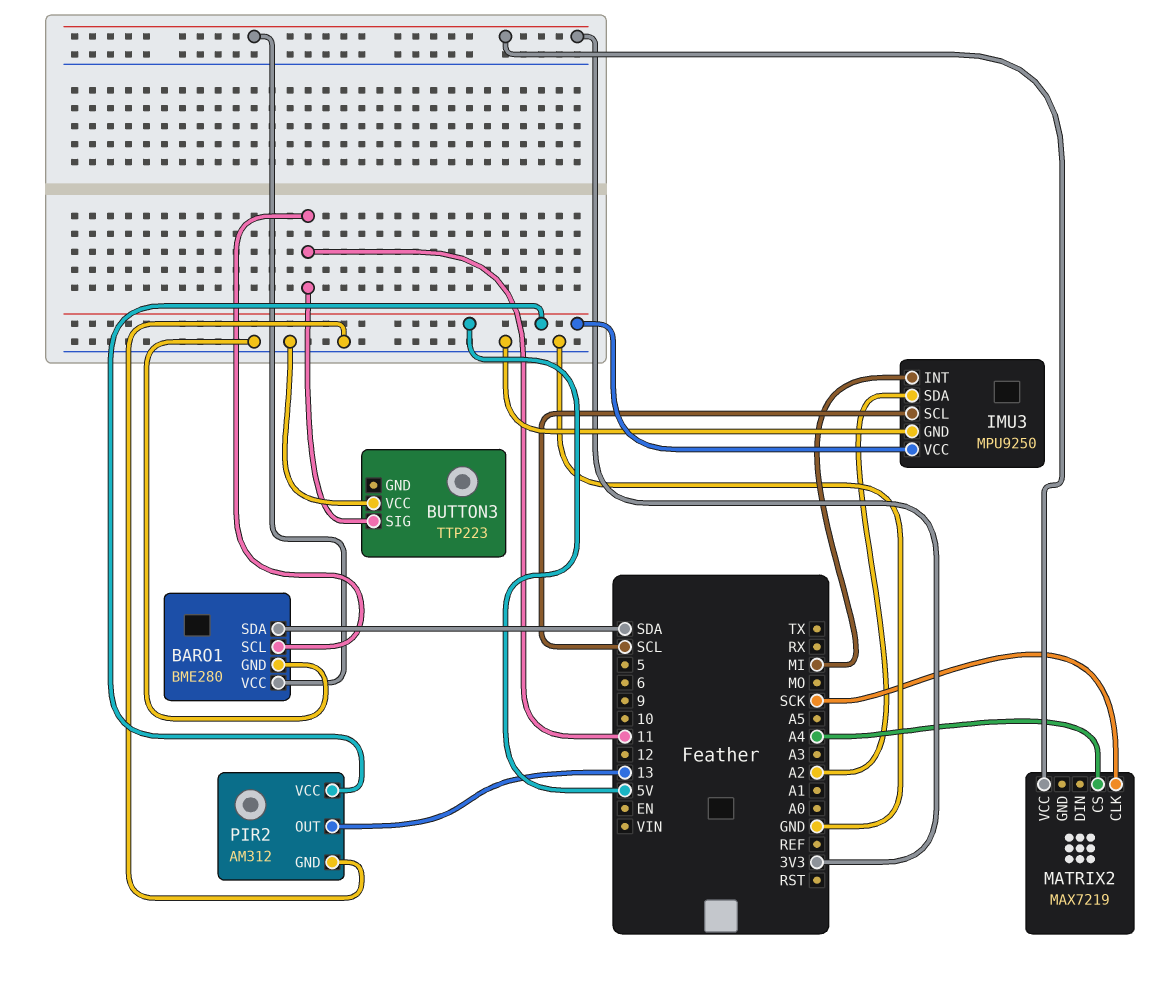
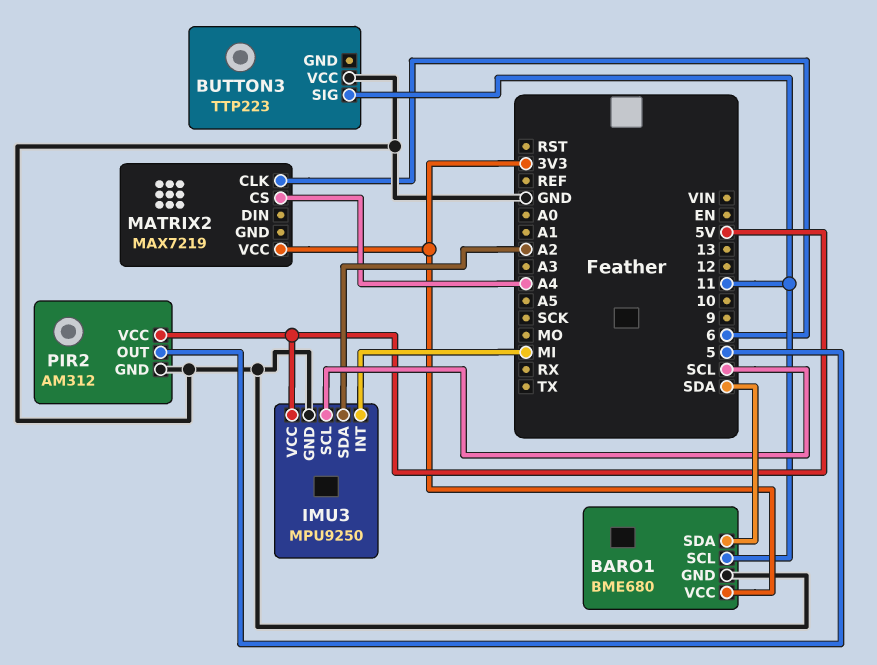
BARO1: BME280 -> BME680
MATRIX2 pin CLK: SCK -> 6
PIR2 pin OUT: 13 -> 5

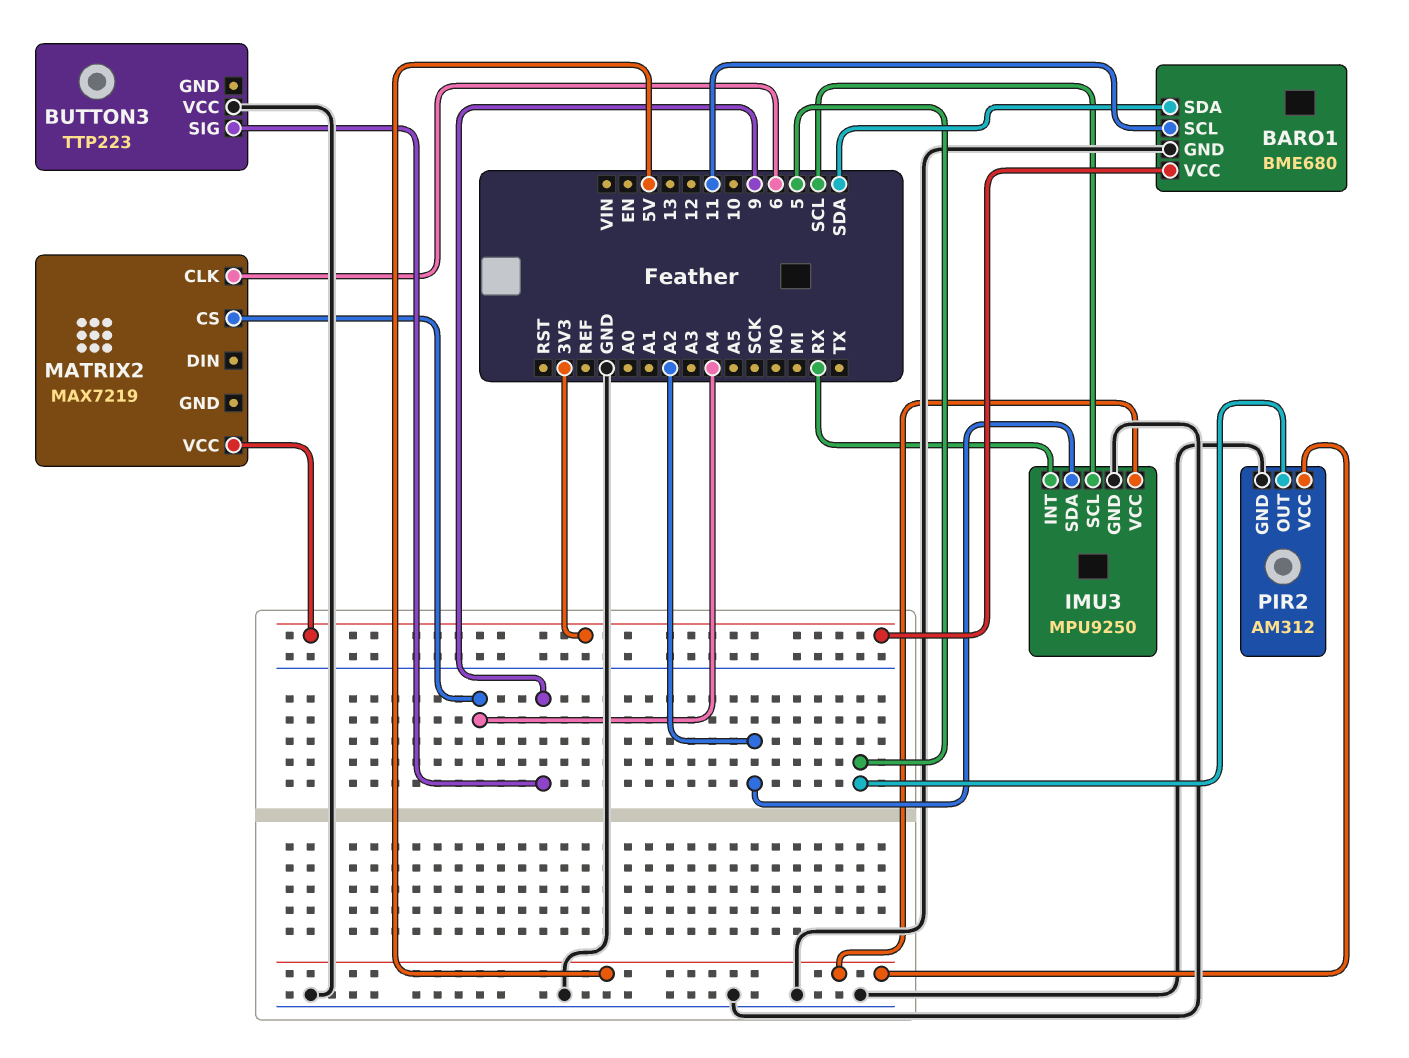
BUTTON3 pin SIG: 11 -> 9
IMU3 pin INT: MI -> RX

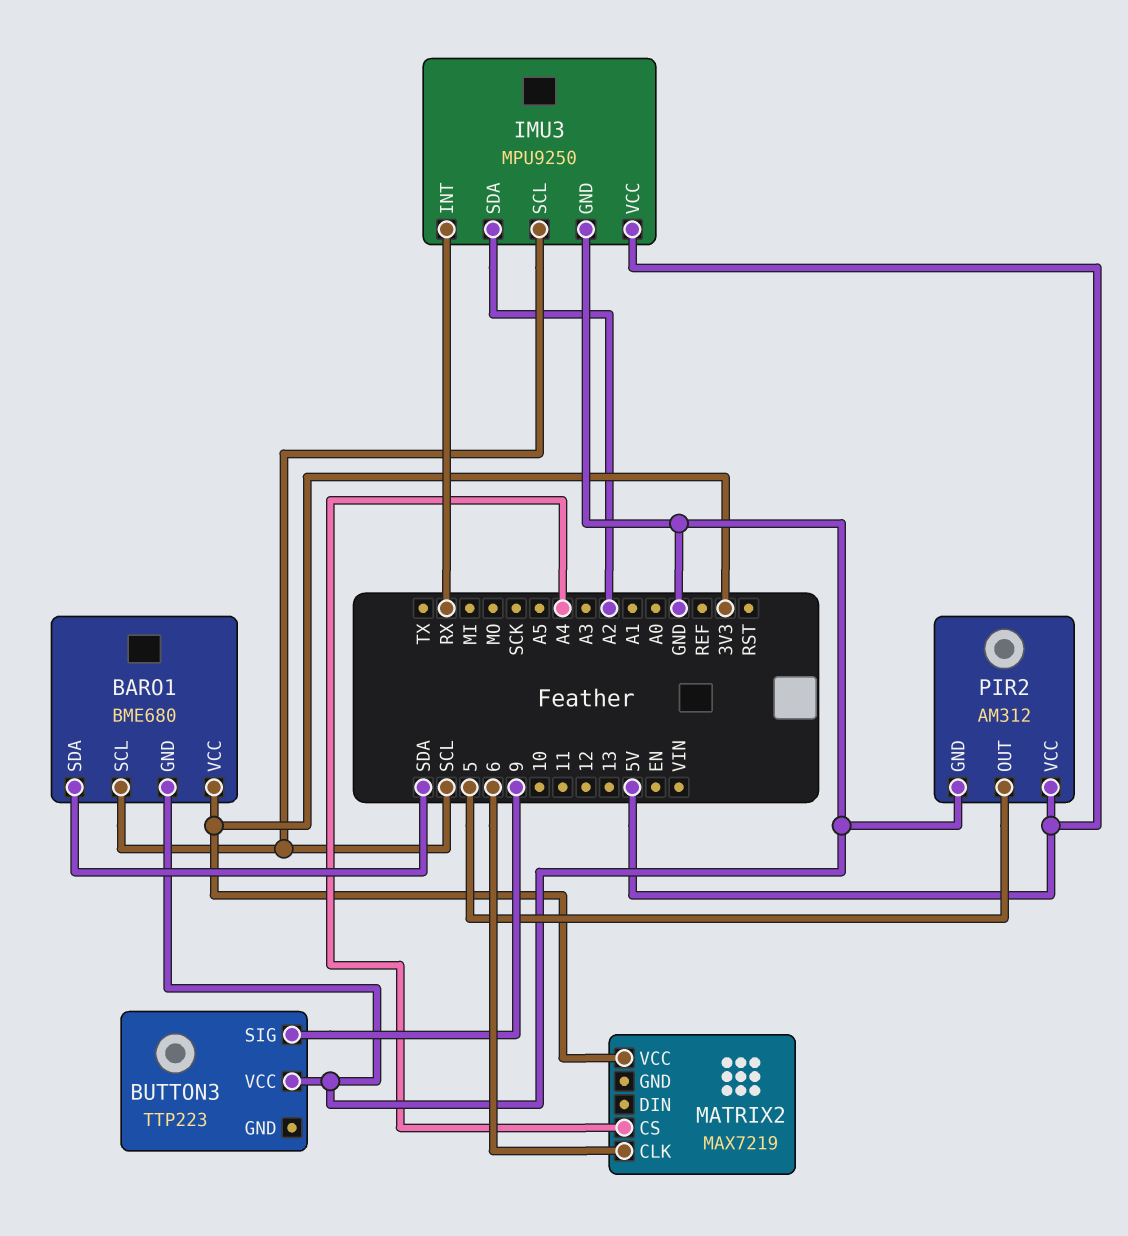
BARO1 pin SCL: 11 -> SCL

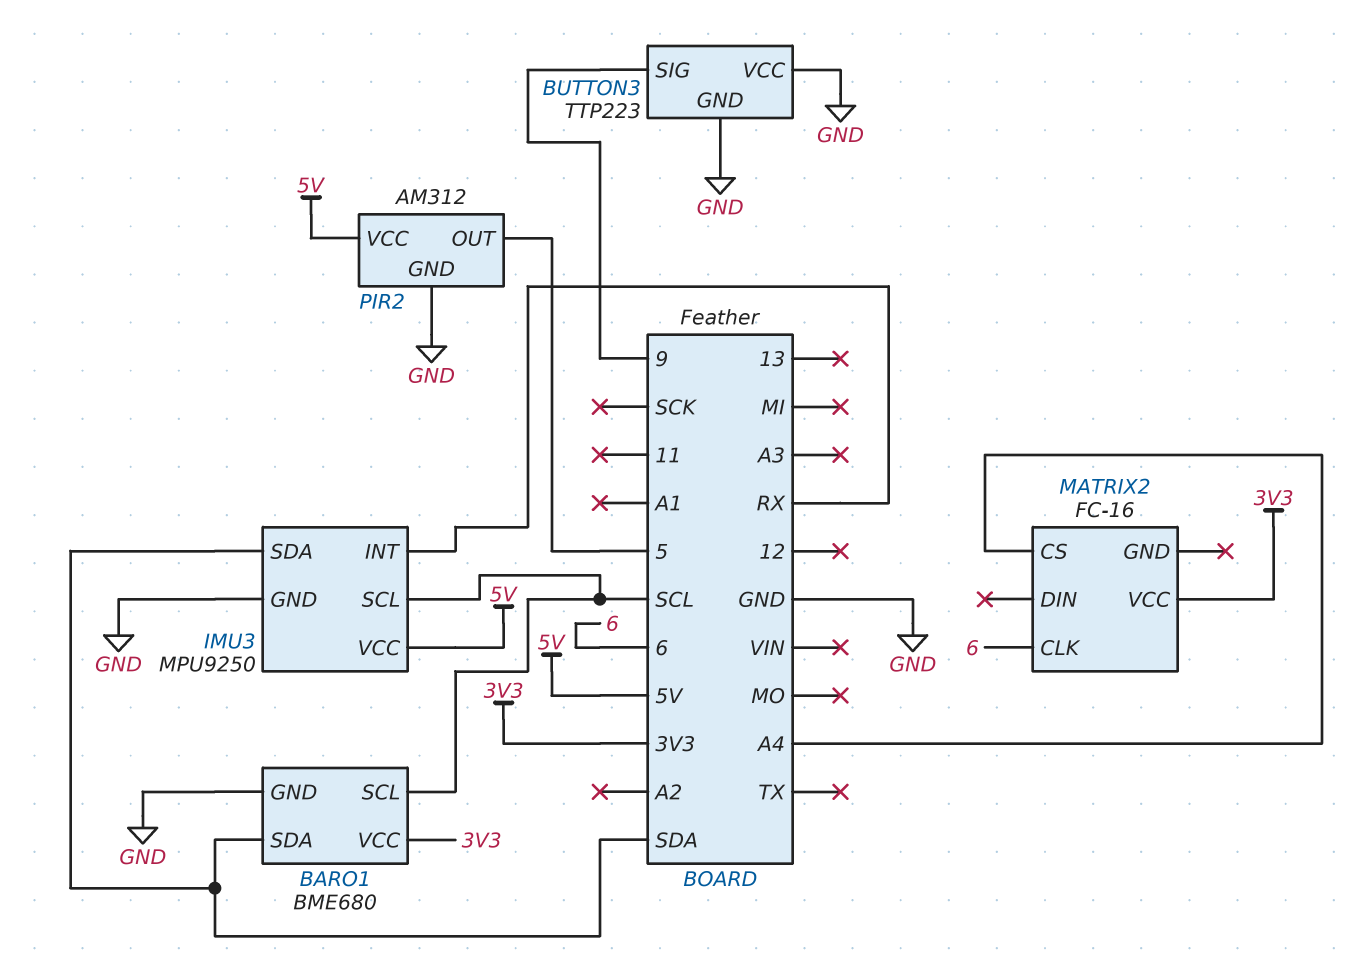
BUTTON3 pin GND: none -> GND
IMU3 pin SDA: A2 -> SDA
MATRIX2: MAX7219 -> FC-16

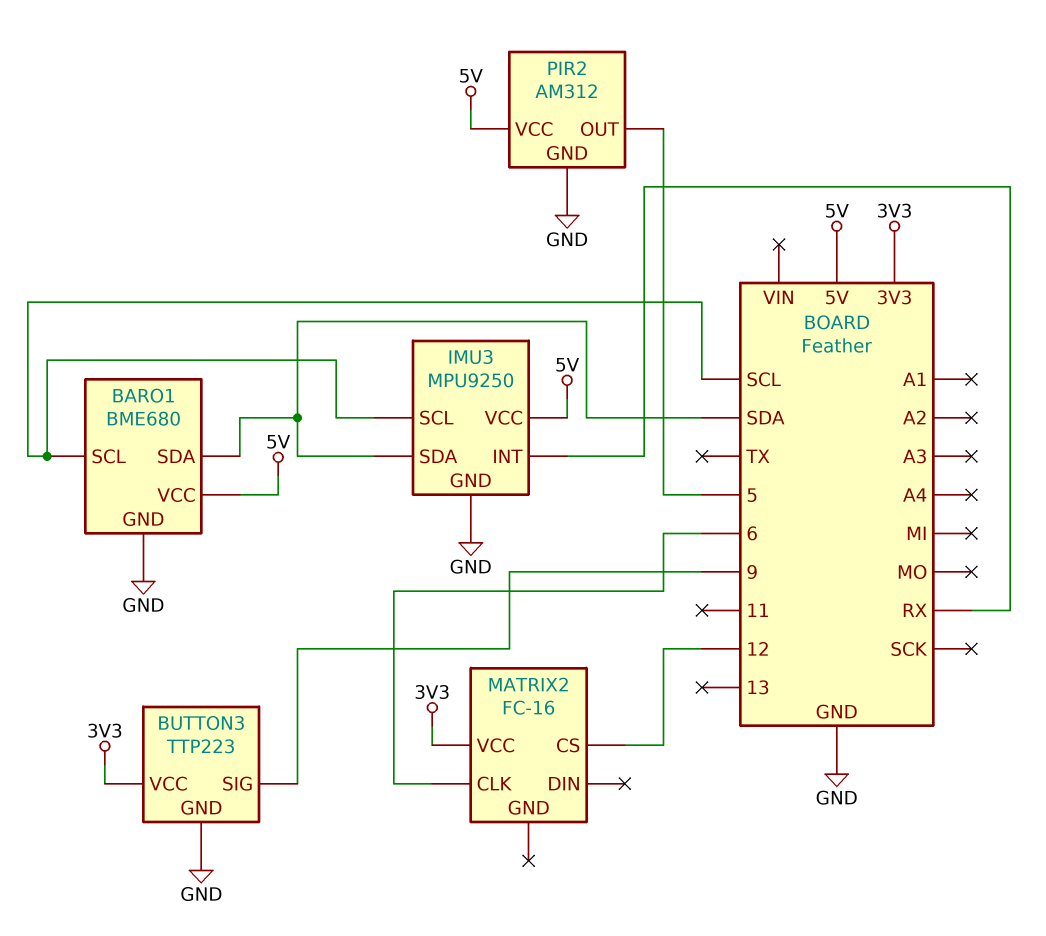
BARO1 pin VCC: 3V3 -> 5V
BUTTON3 pin VCC: GND -> 3V3
MATRIX2 pin CS: A4 -> 12

